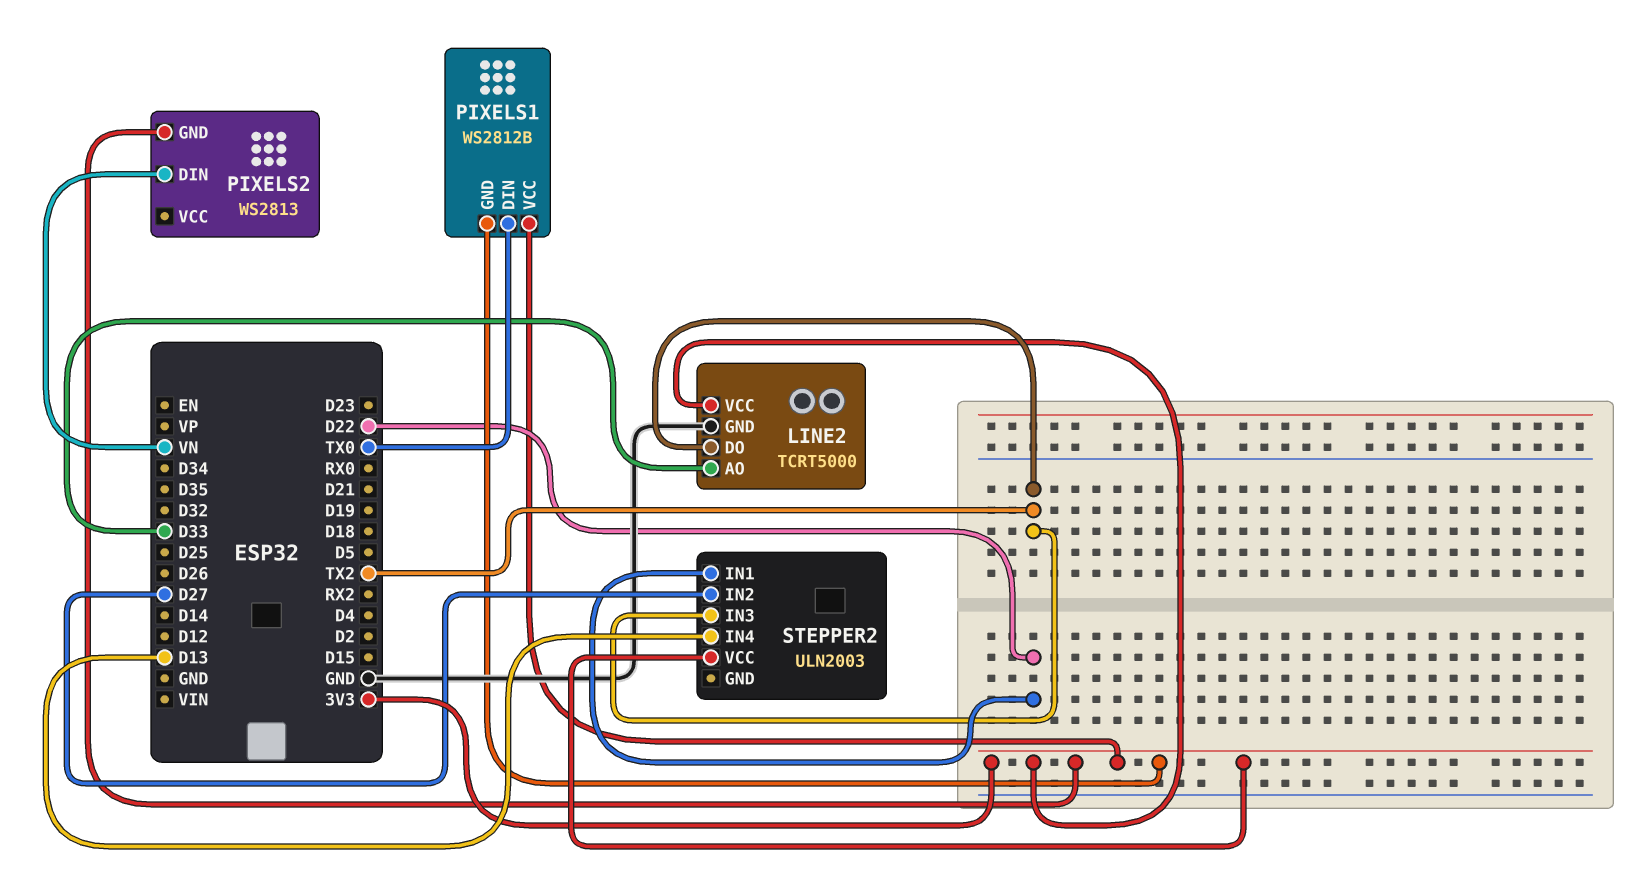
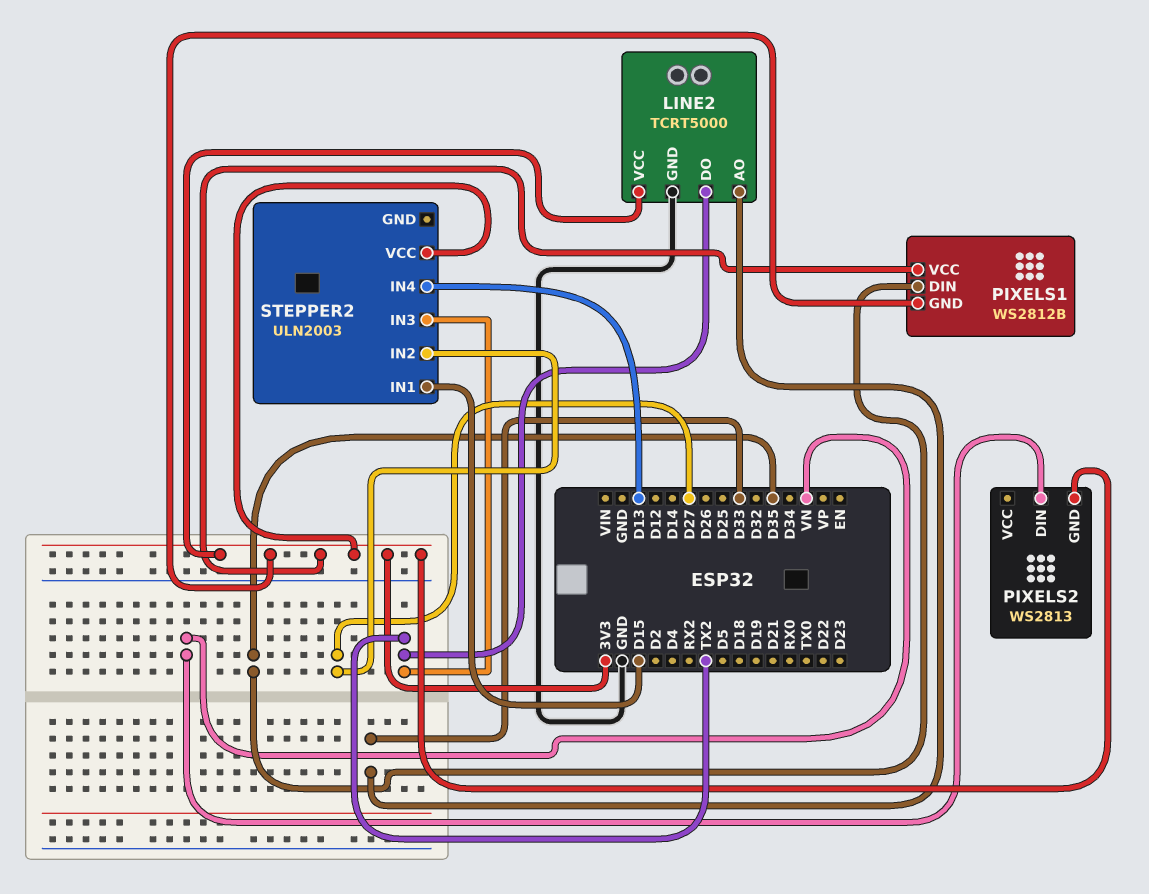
PIXELS1 pin DIN: TX0 -> D35
STEPPER2 pin IN1: D22 -> D15

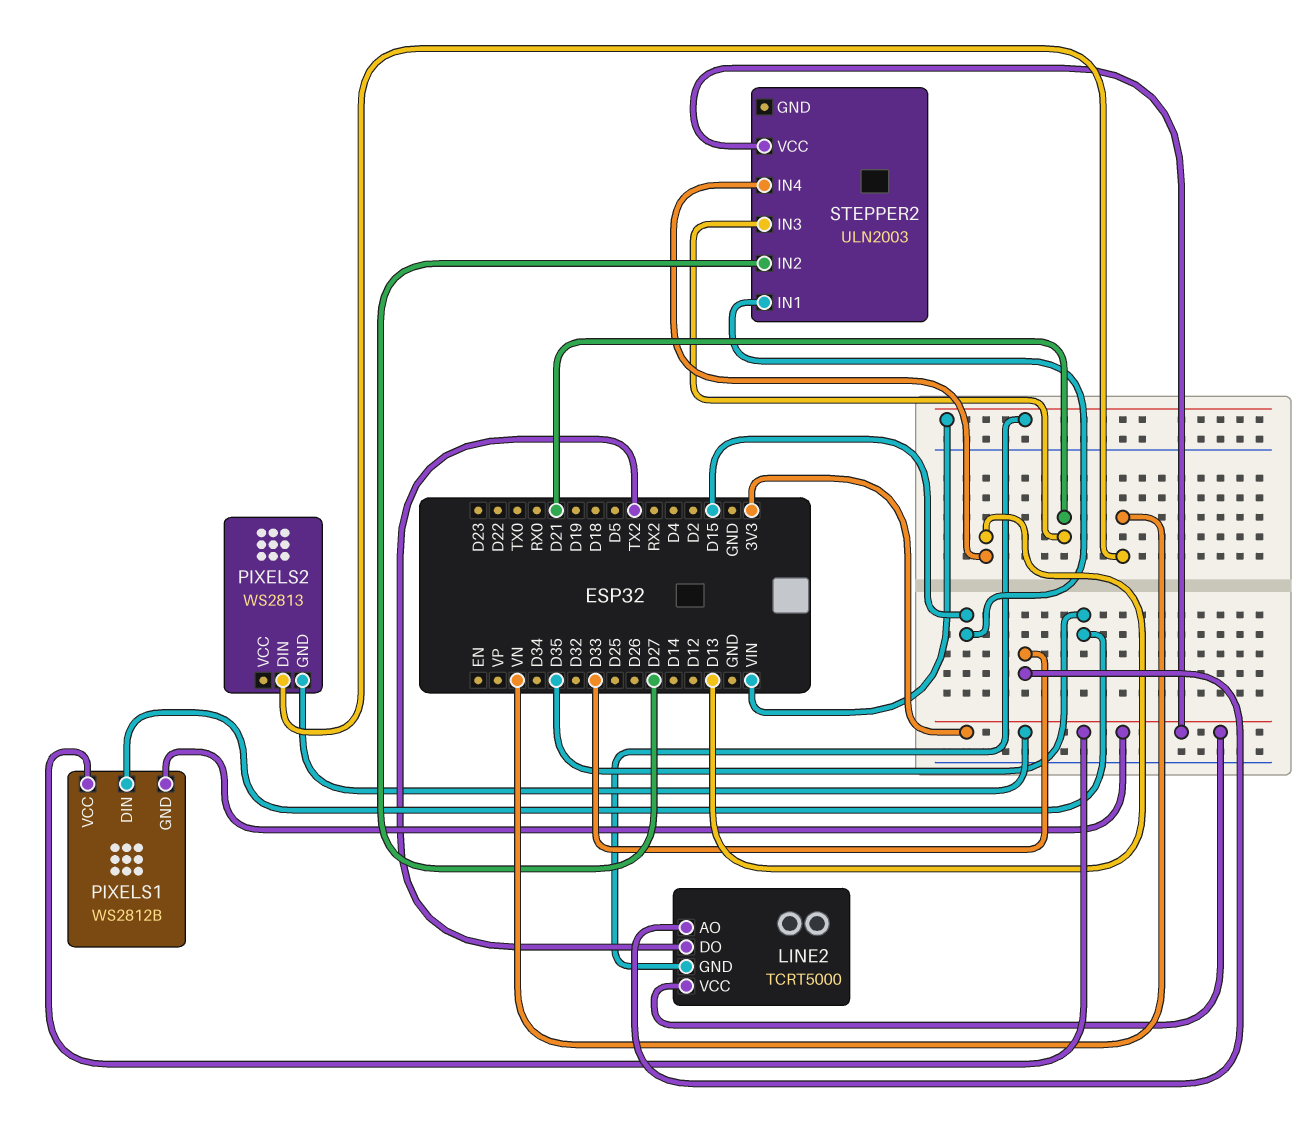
LINE2 pin GND: GND -> VIN
STEPPER2 pin IN3: TX2 -> D21

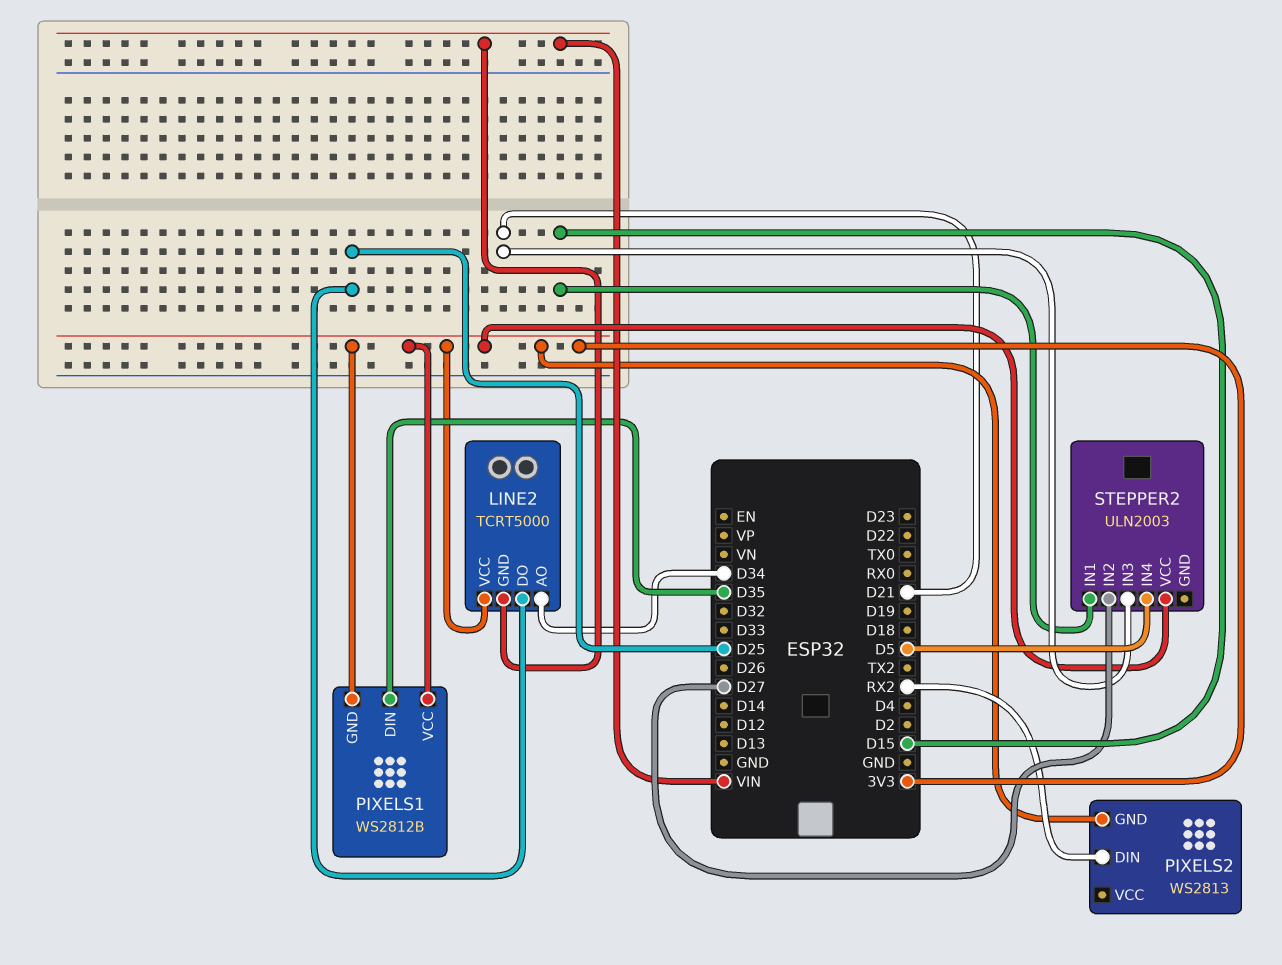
LINE2 pin AO: D33 -> D34
LINE2 pin DO: TX2 -> D25
PIXELS2 pin DIN: VN -> RX2
STEPPER2 pin IN4: D13 -> D5

